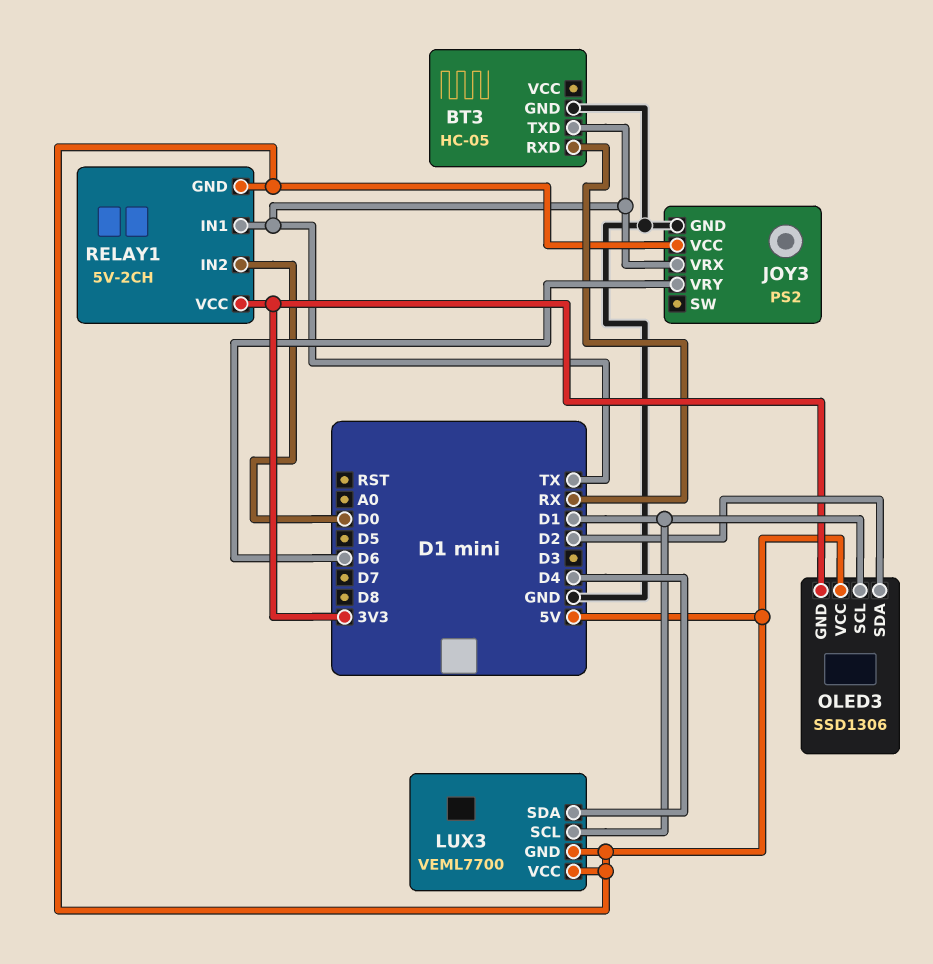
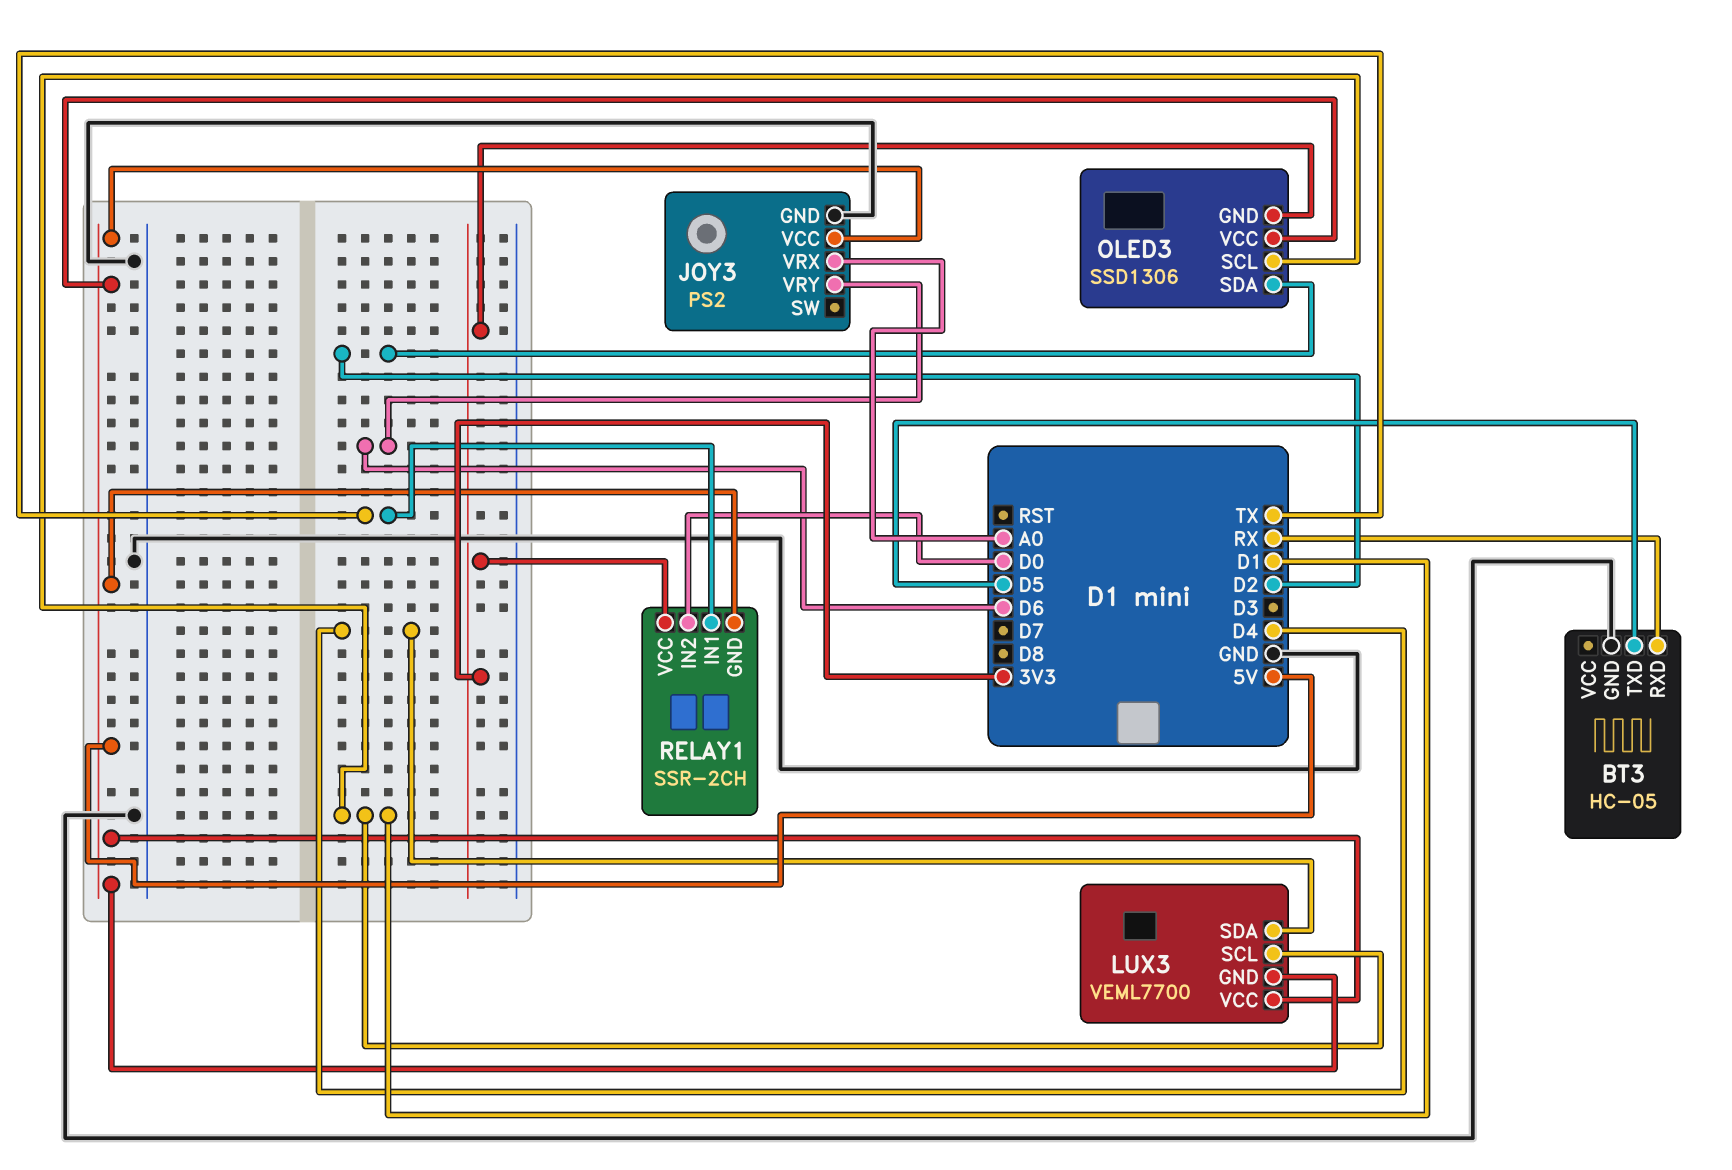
BT3 pin TXD: TX -> D5
JOY3 pin VRX: TX -> A0
RELAY1: 5V-2CH -> SSR-2CH

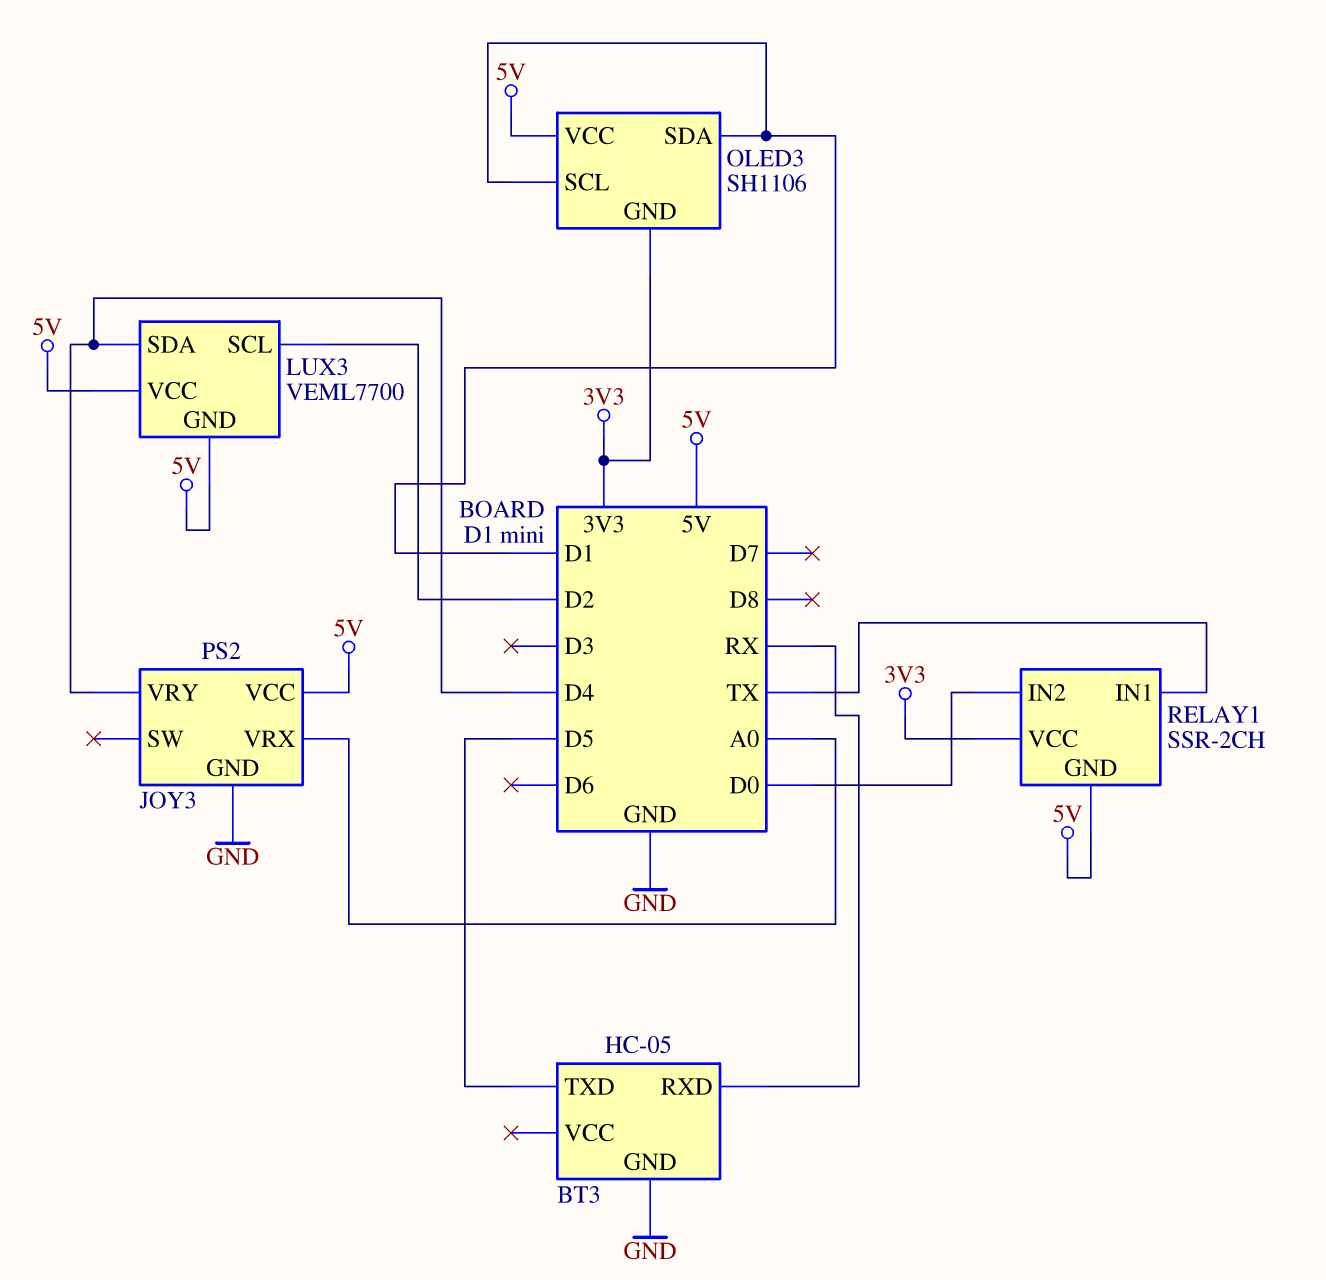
JOY3 pin VRY: D6 -> D4
LUX3 pin SCL: D1 -> D2
OLED3: SSD1306 -> SH1106
OLED3 pin SDA: D2 -> D1

